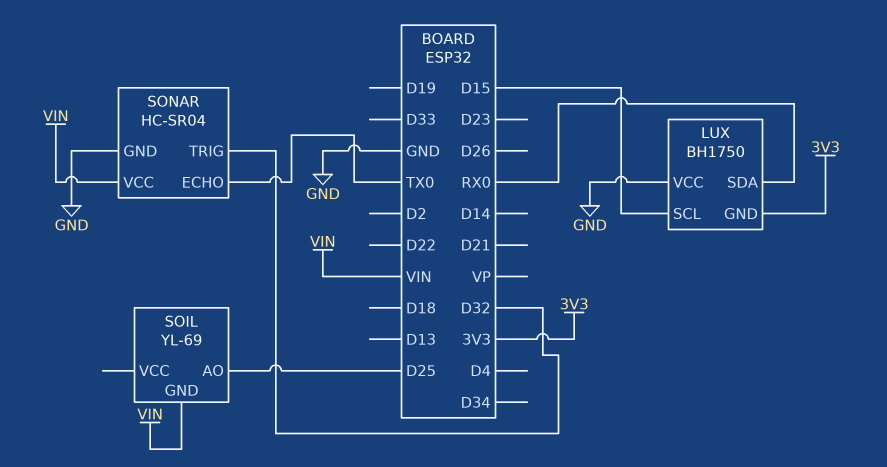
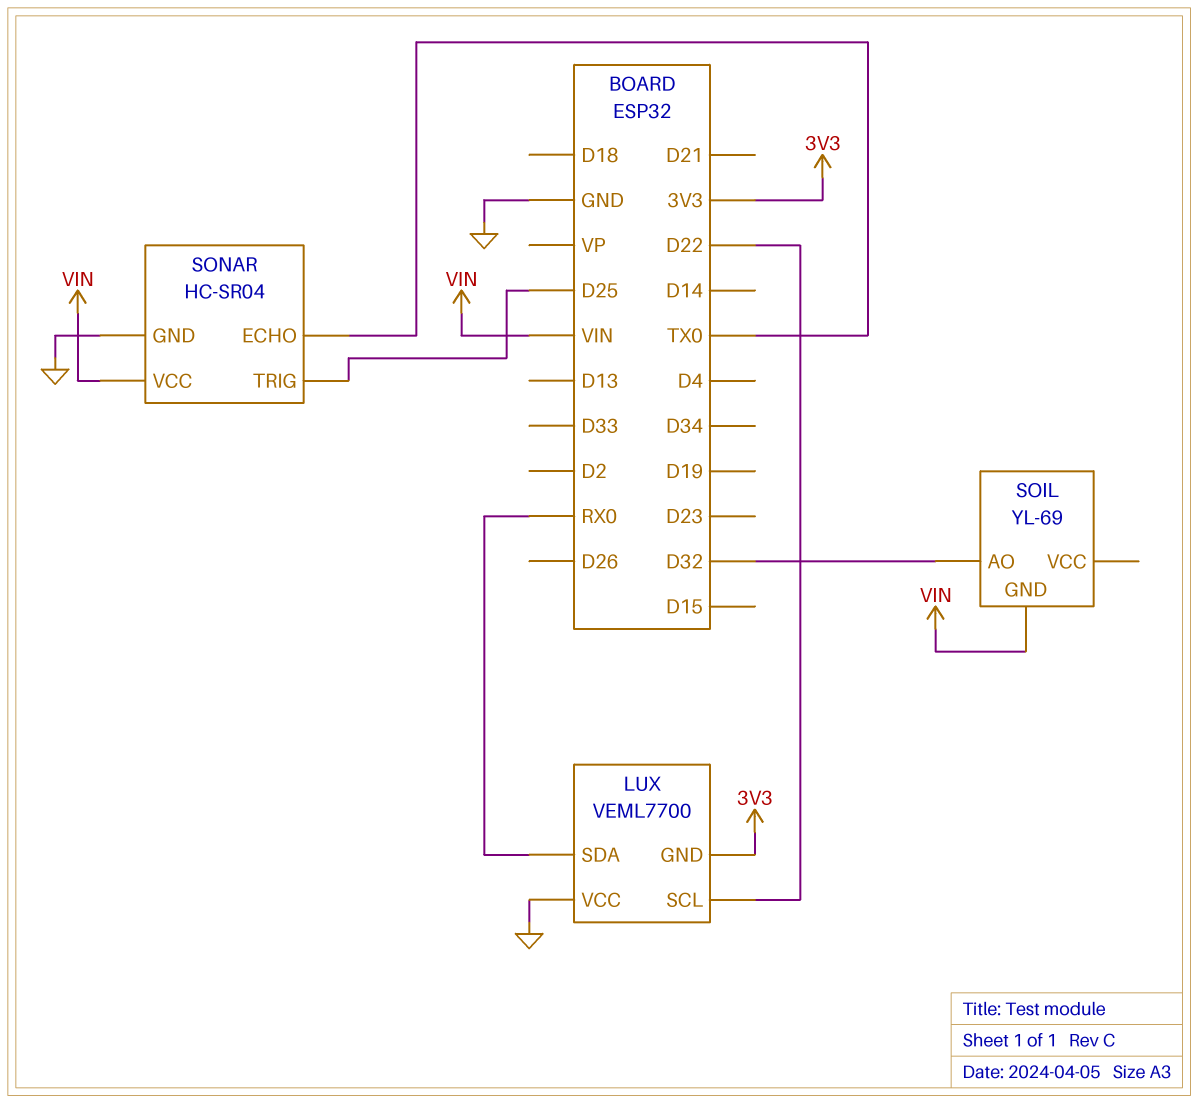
LUX: BH1750 -> VEML7700
LUX pin SCL: D15 -> D22
SOIL pin AO: D25 -> D32
SONAR pin TRIG: D32 -> D25

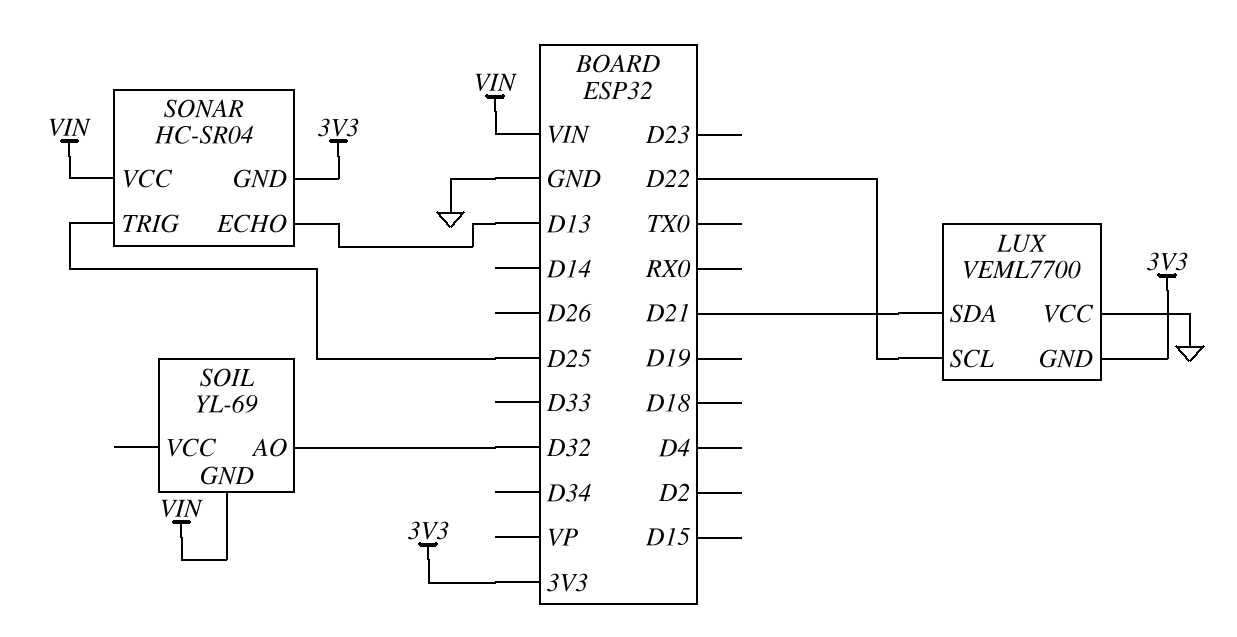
LUX pin SDA: RX0 -> D21
SONAR pin ECHO: TX0 -> D13
SONAR pin GND: GND -> 3V3

